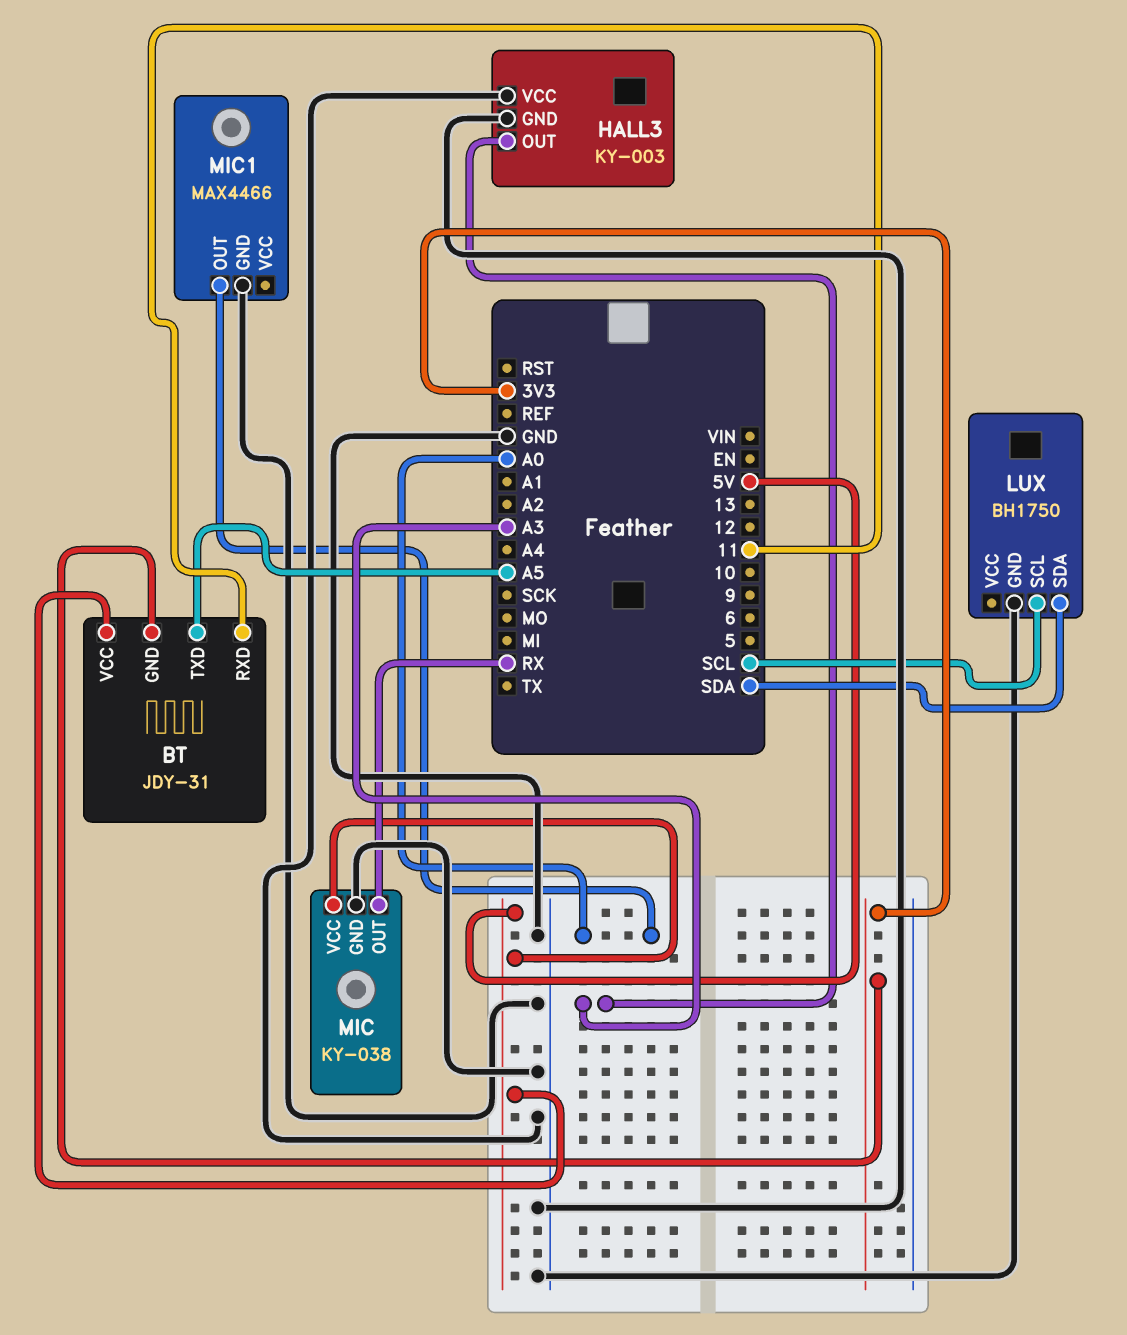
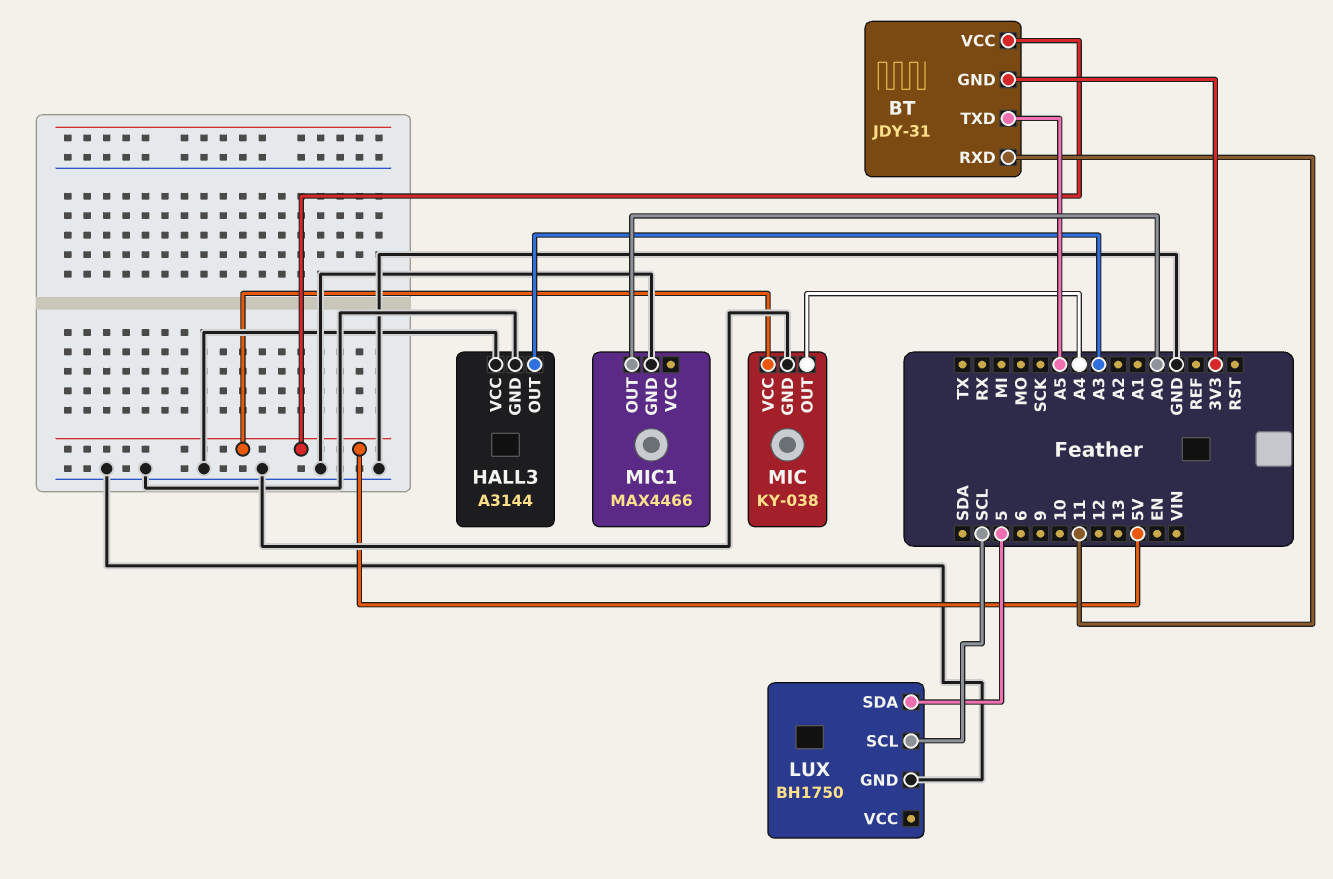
HALL3: KY-003 -> A3144
LUX pin SDA: SDA -> 5
MIC pin OUT: RX -> A4

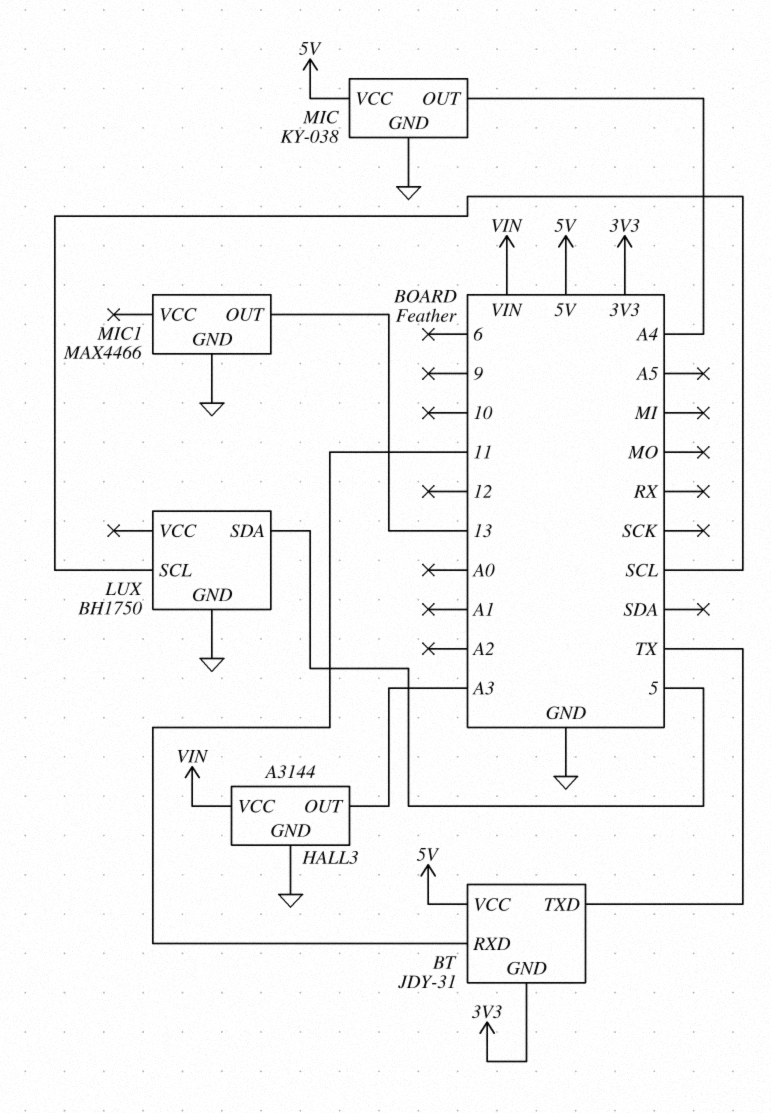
BT pin TXD: A5 -> TX
HALL3 pin VCC: GND -> VIN
MIC1 pin OUT: A0 -> 13

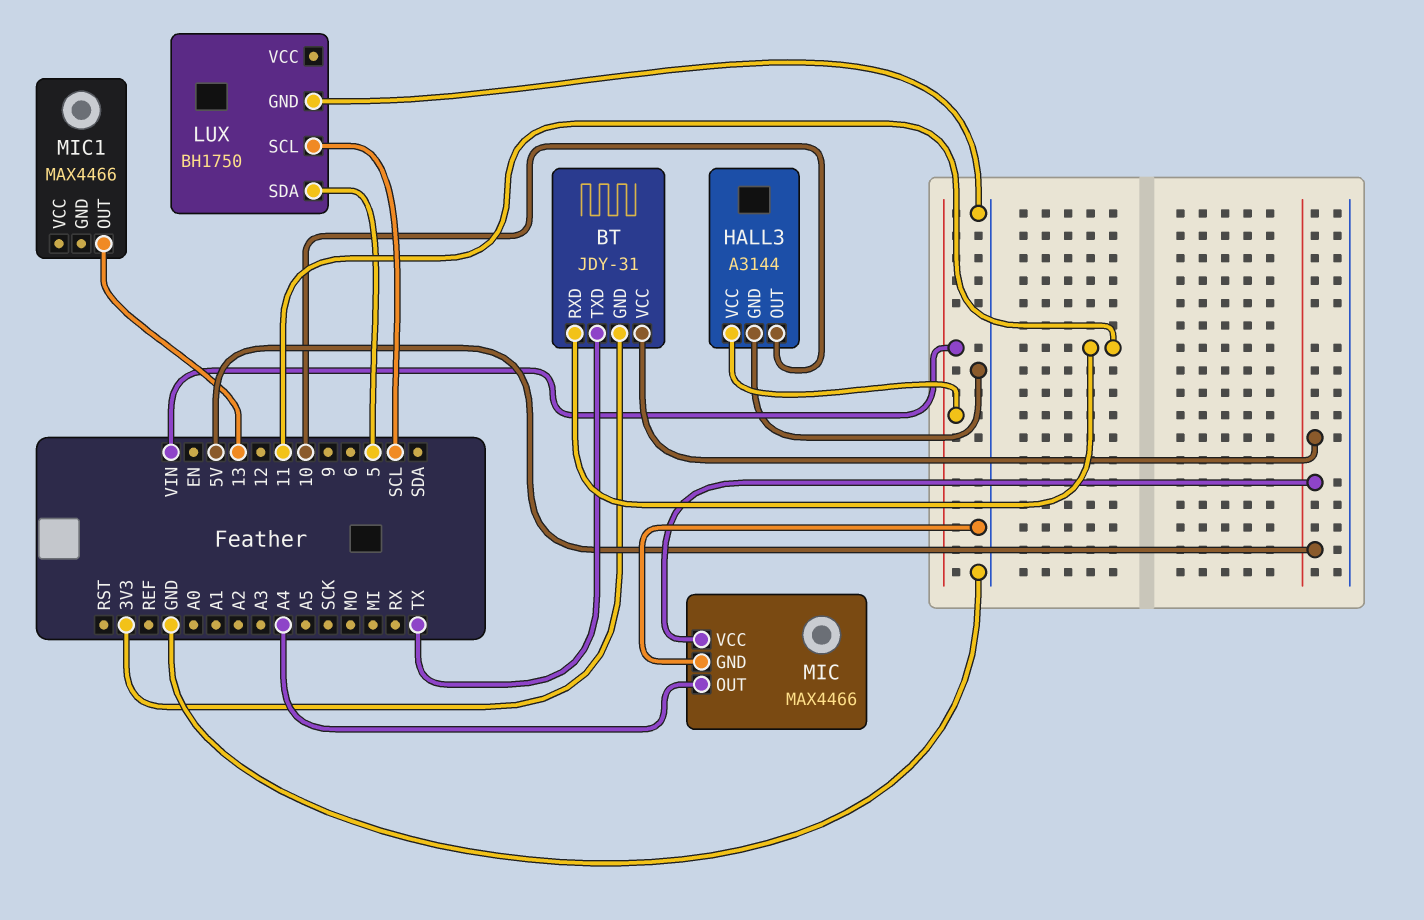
HALL3 pin OUT: A3 -> 10
MIC: KY-038 -> MAX4466
MIC1 pin GND: GND -> none

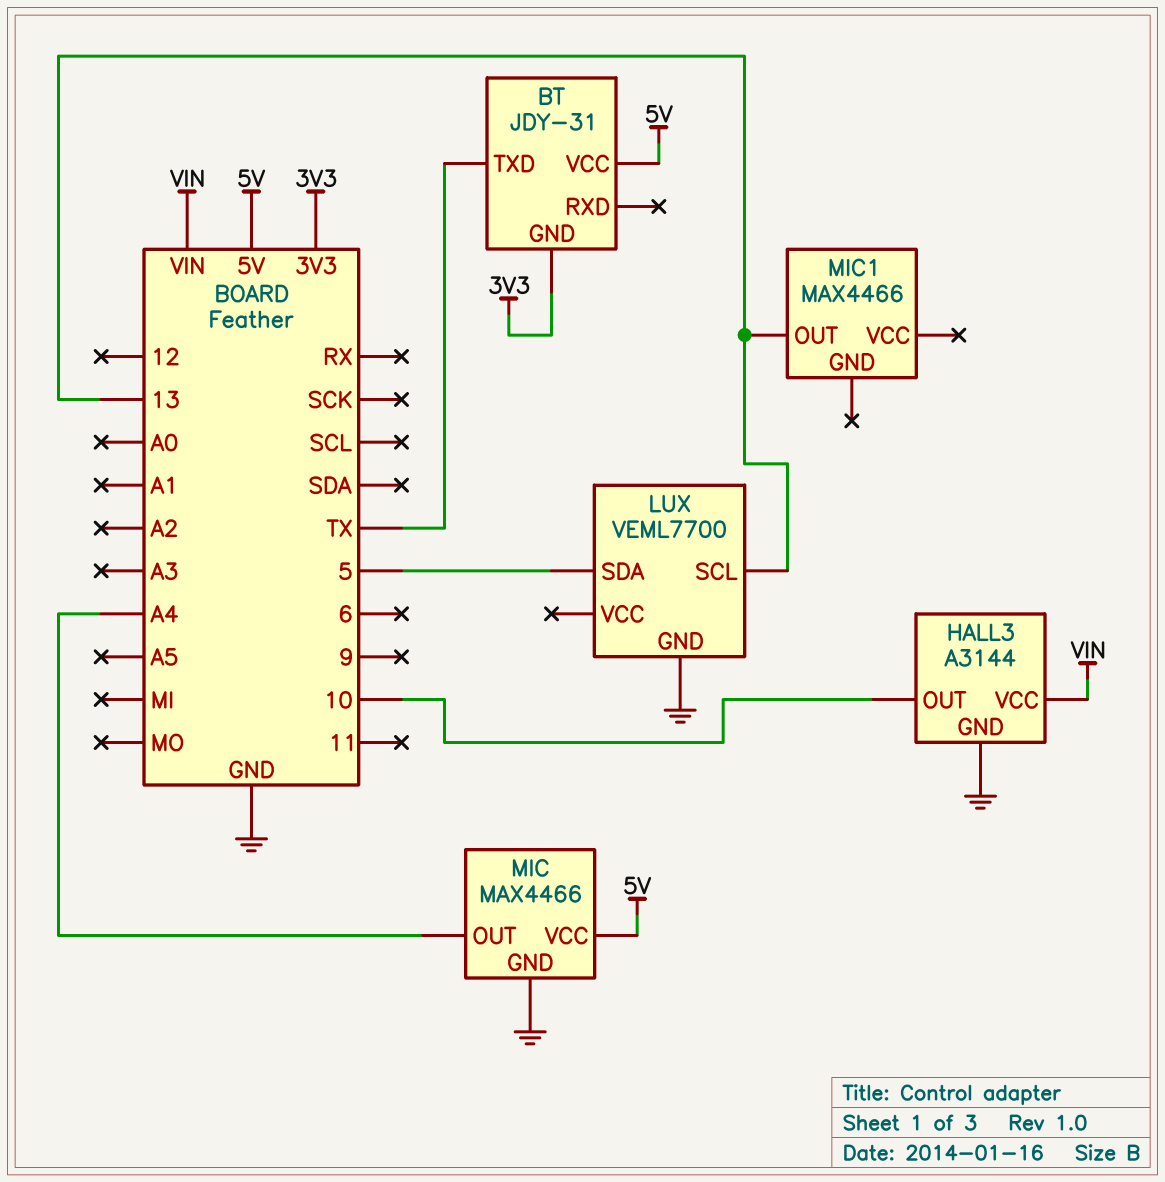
BT pin RXD: 11 -> none
LUX: BH1750 -> VEML7700
LUX pin SCL: SCL -> 13

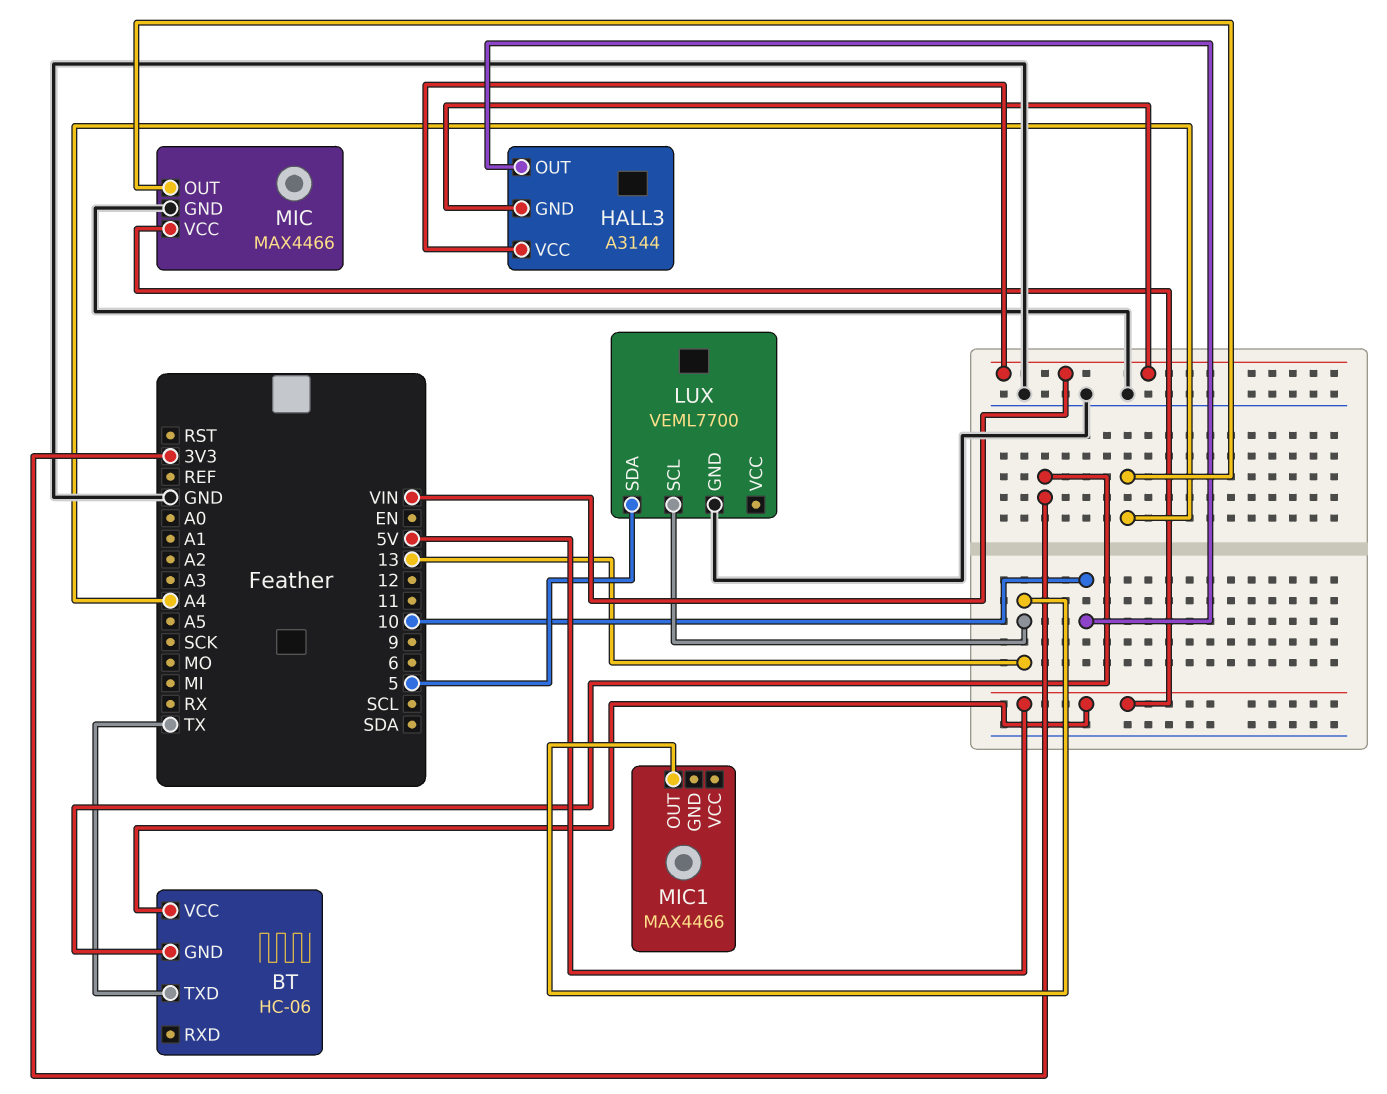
BT: JDY-31 -> HC-06
HALL3 pin GND: GND -> VIN

